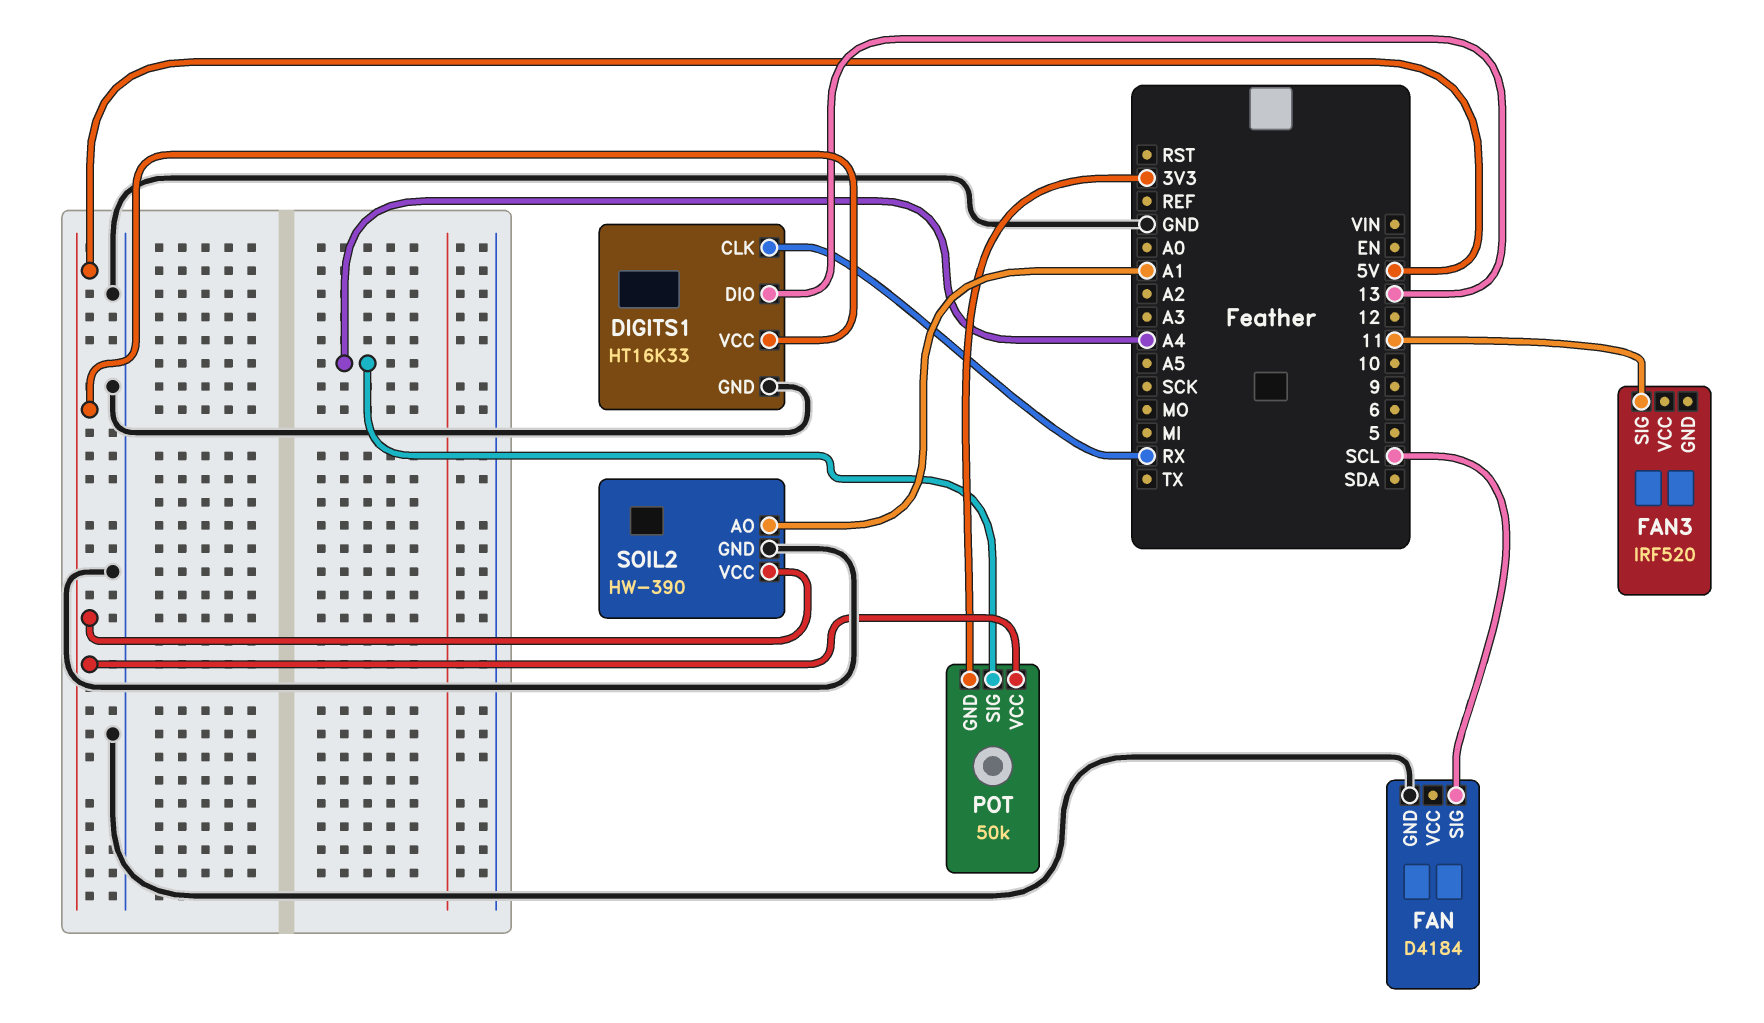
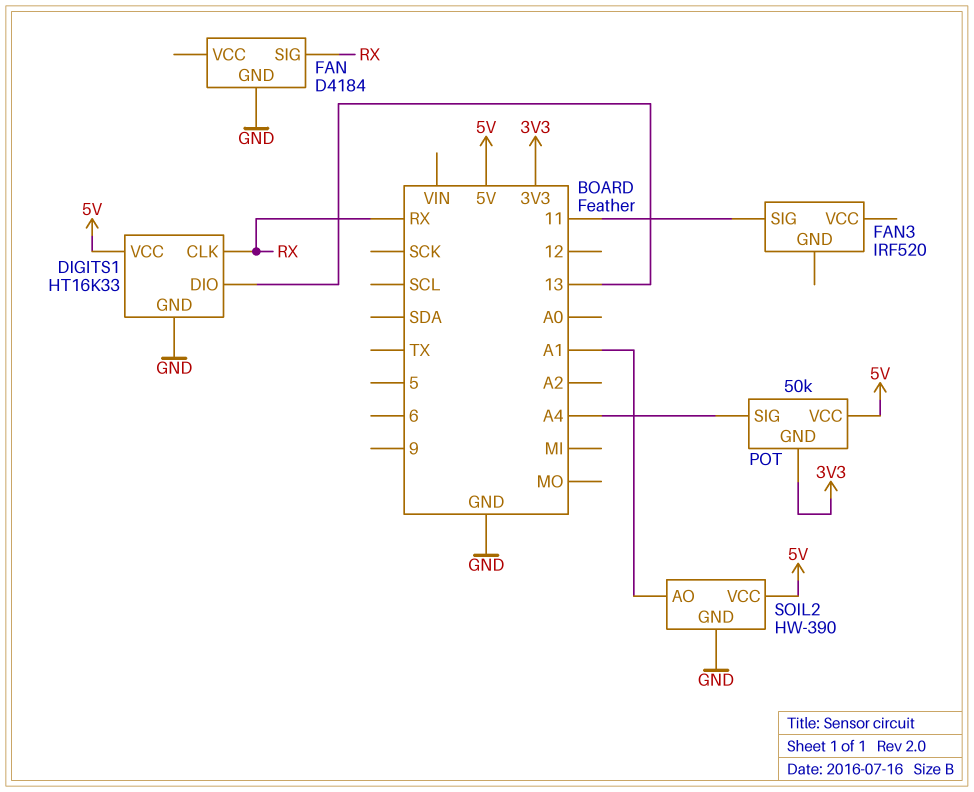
FAN pin SIG: SCL -> RX

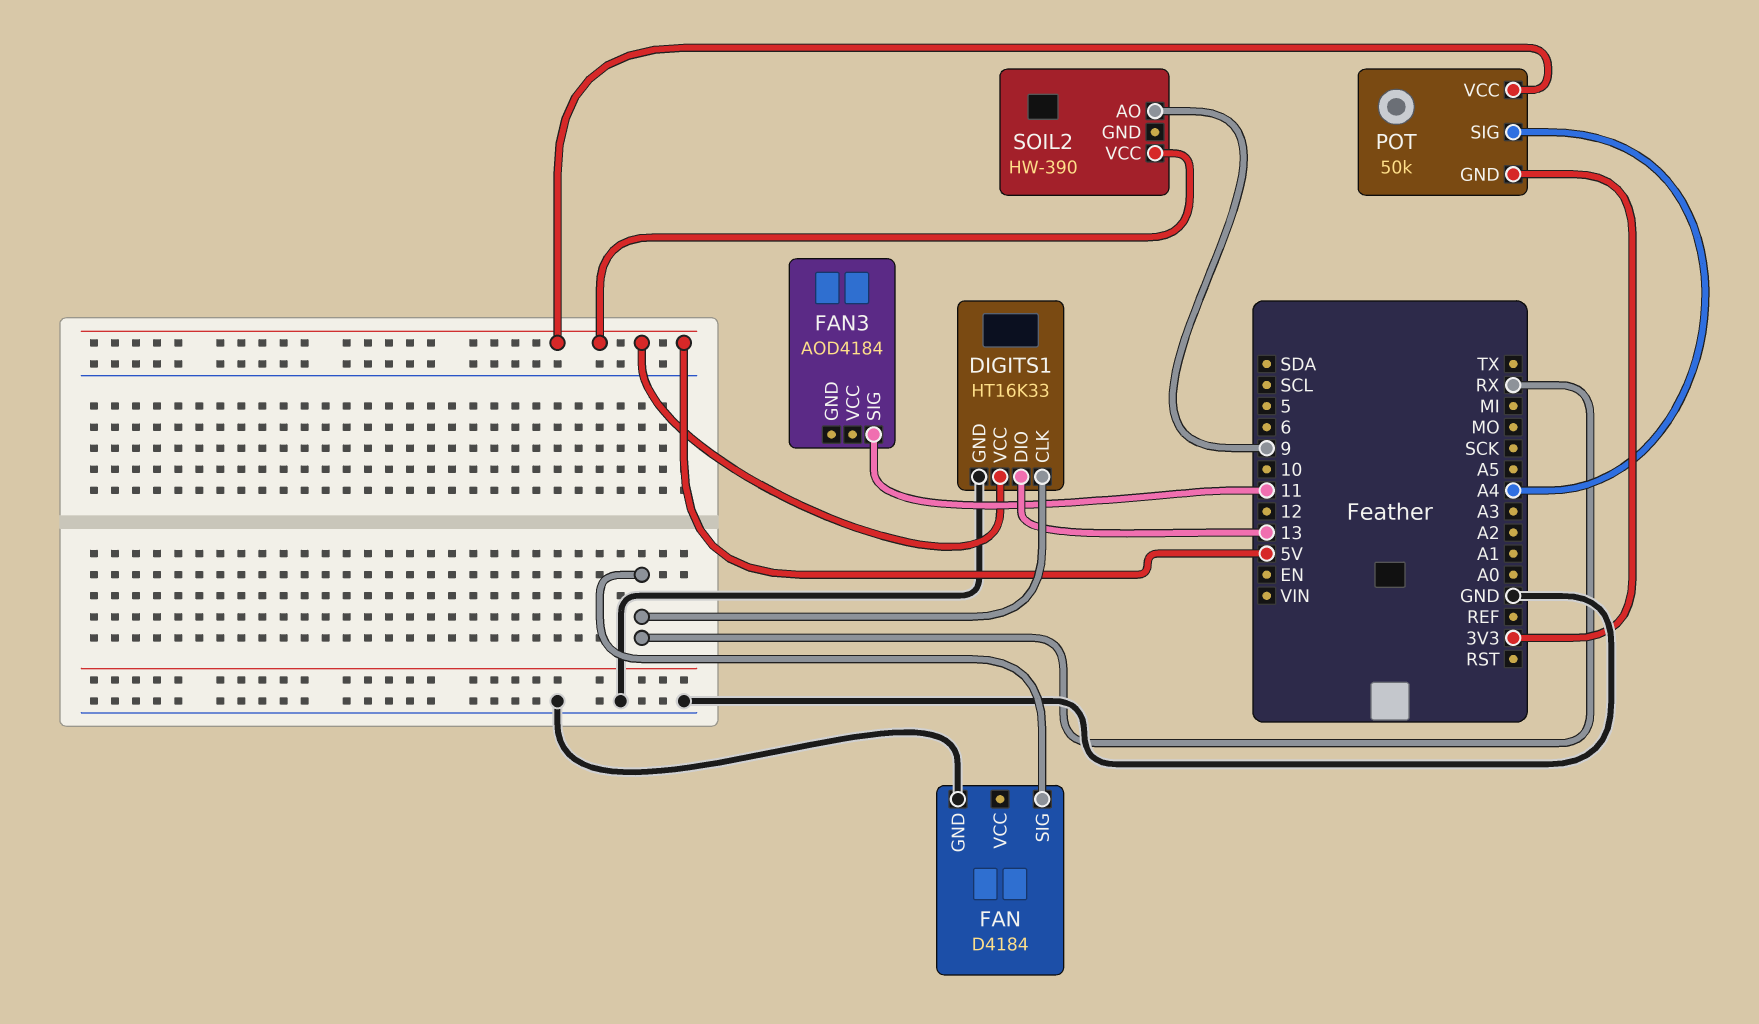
FAN3: IRF520 -> AOD4184
SOIL2 pin AO: A1 -> 9
SOIL2 pin GND: GND -> none

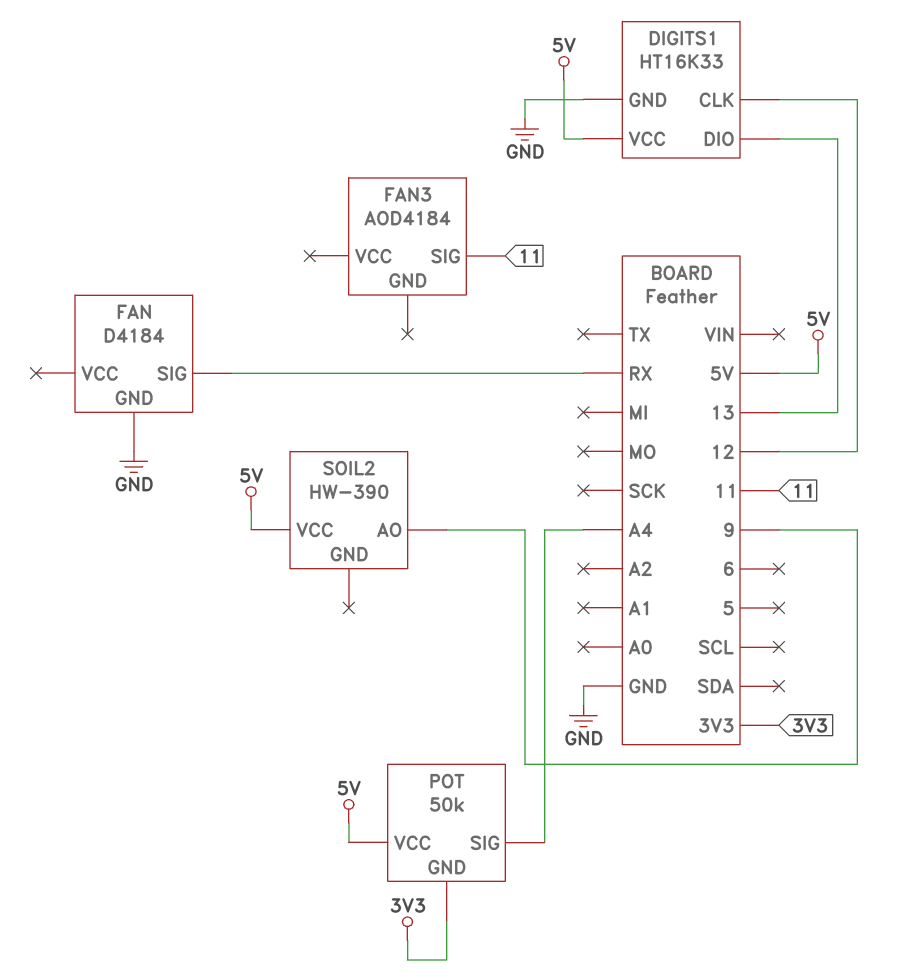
DIGITS1 pin CLK: RX -> 12

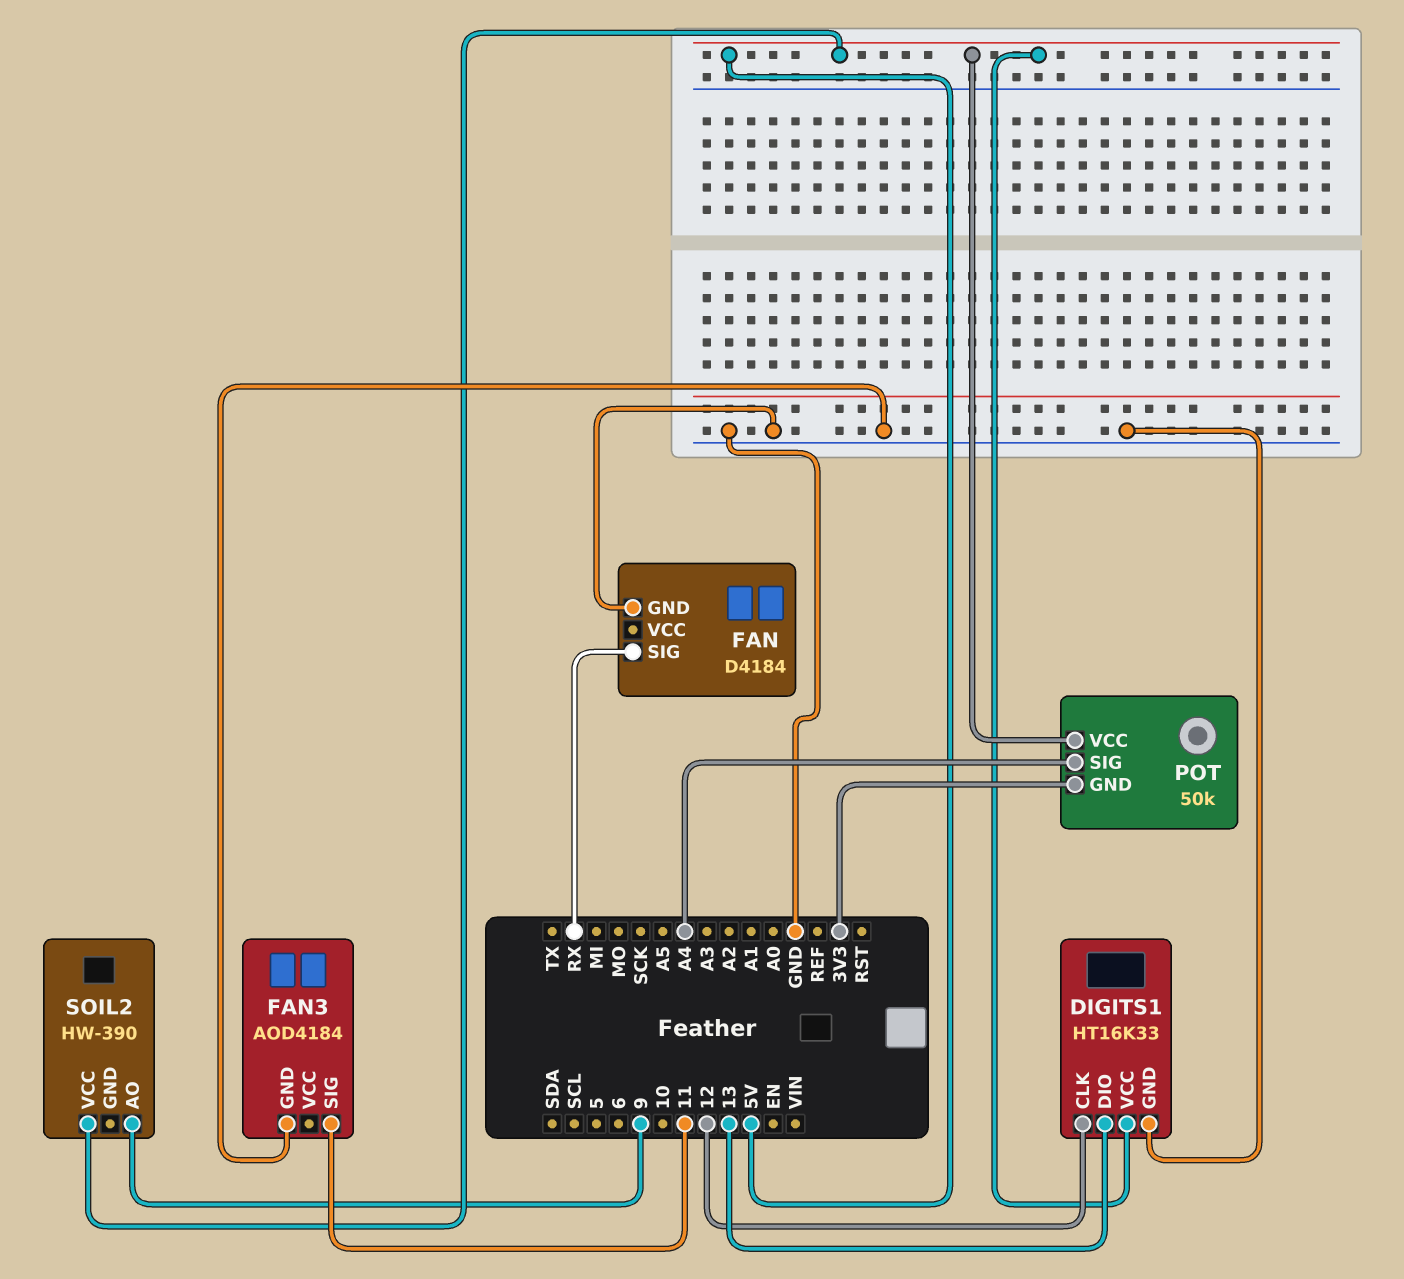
FAN3 pin GND: none -> GND

